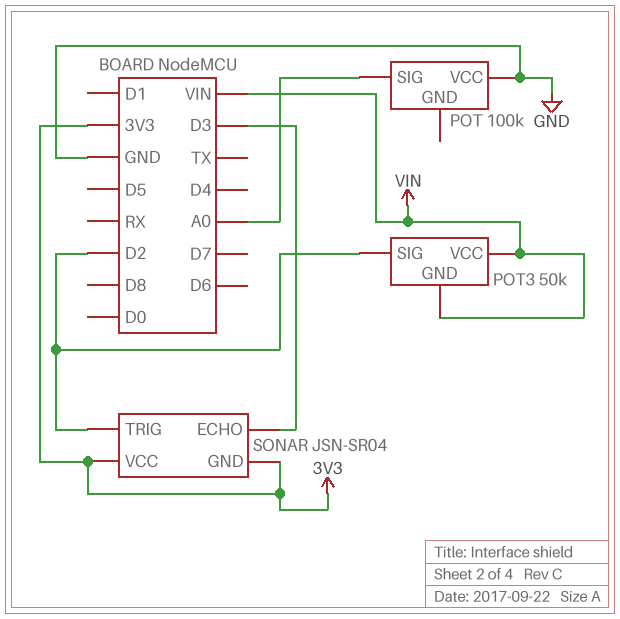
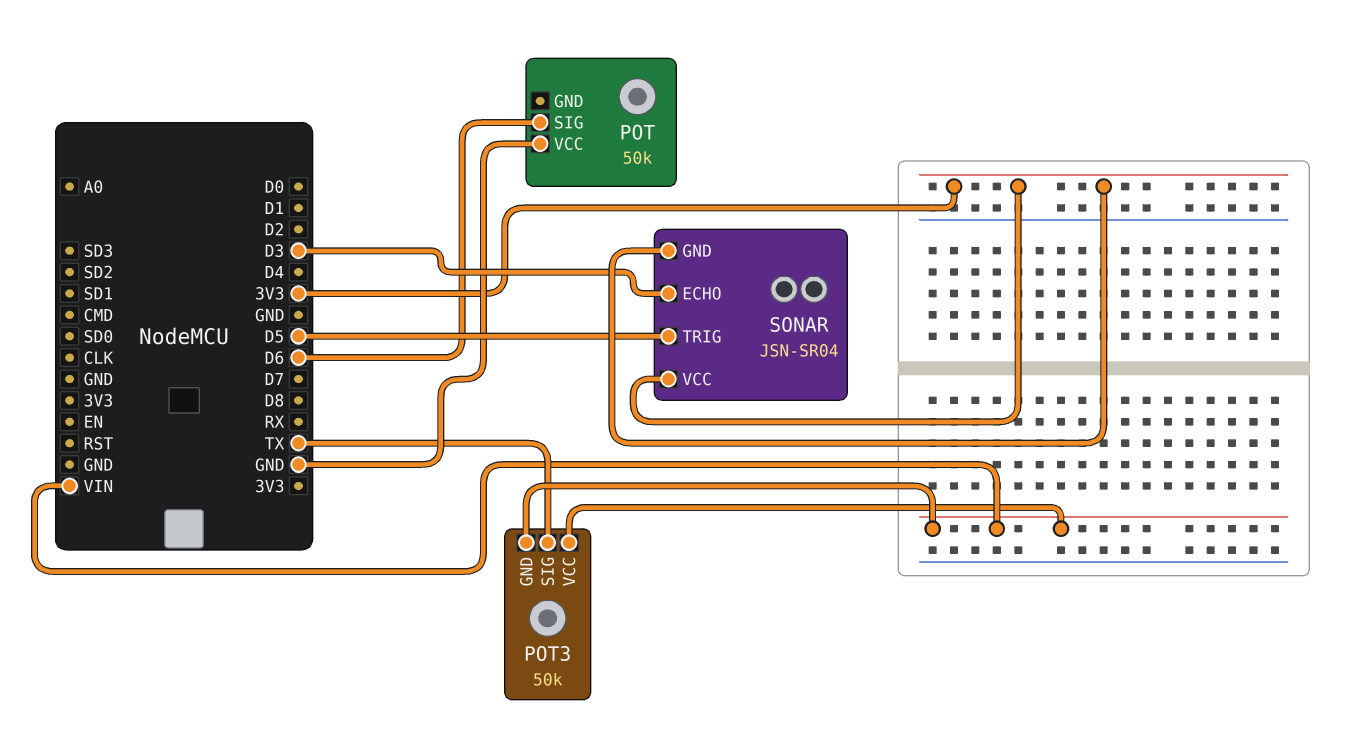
POT: 100k -> 50k
POT pin SIG: A0 -> D6
POT3 pin SIG: D2 -> TX
SONAR pin TRIG: D2 -> D5

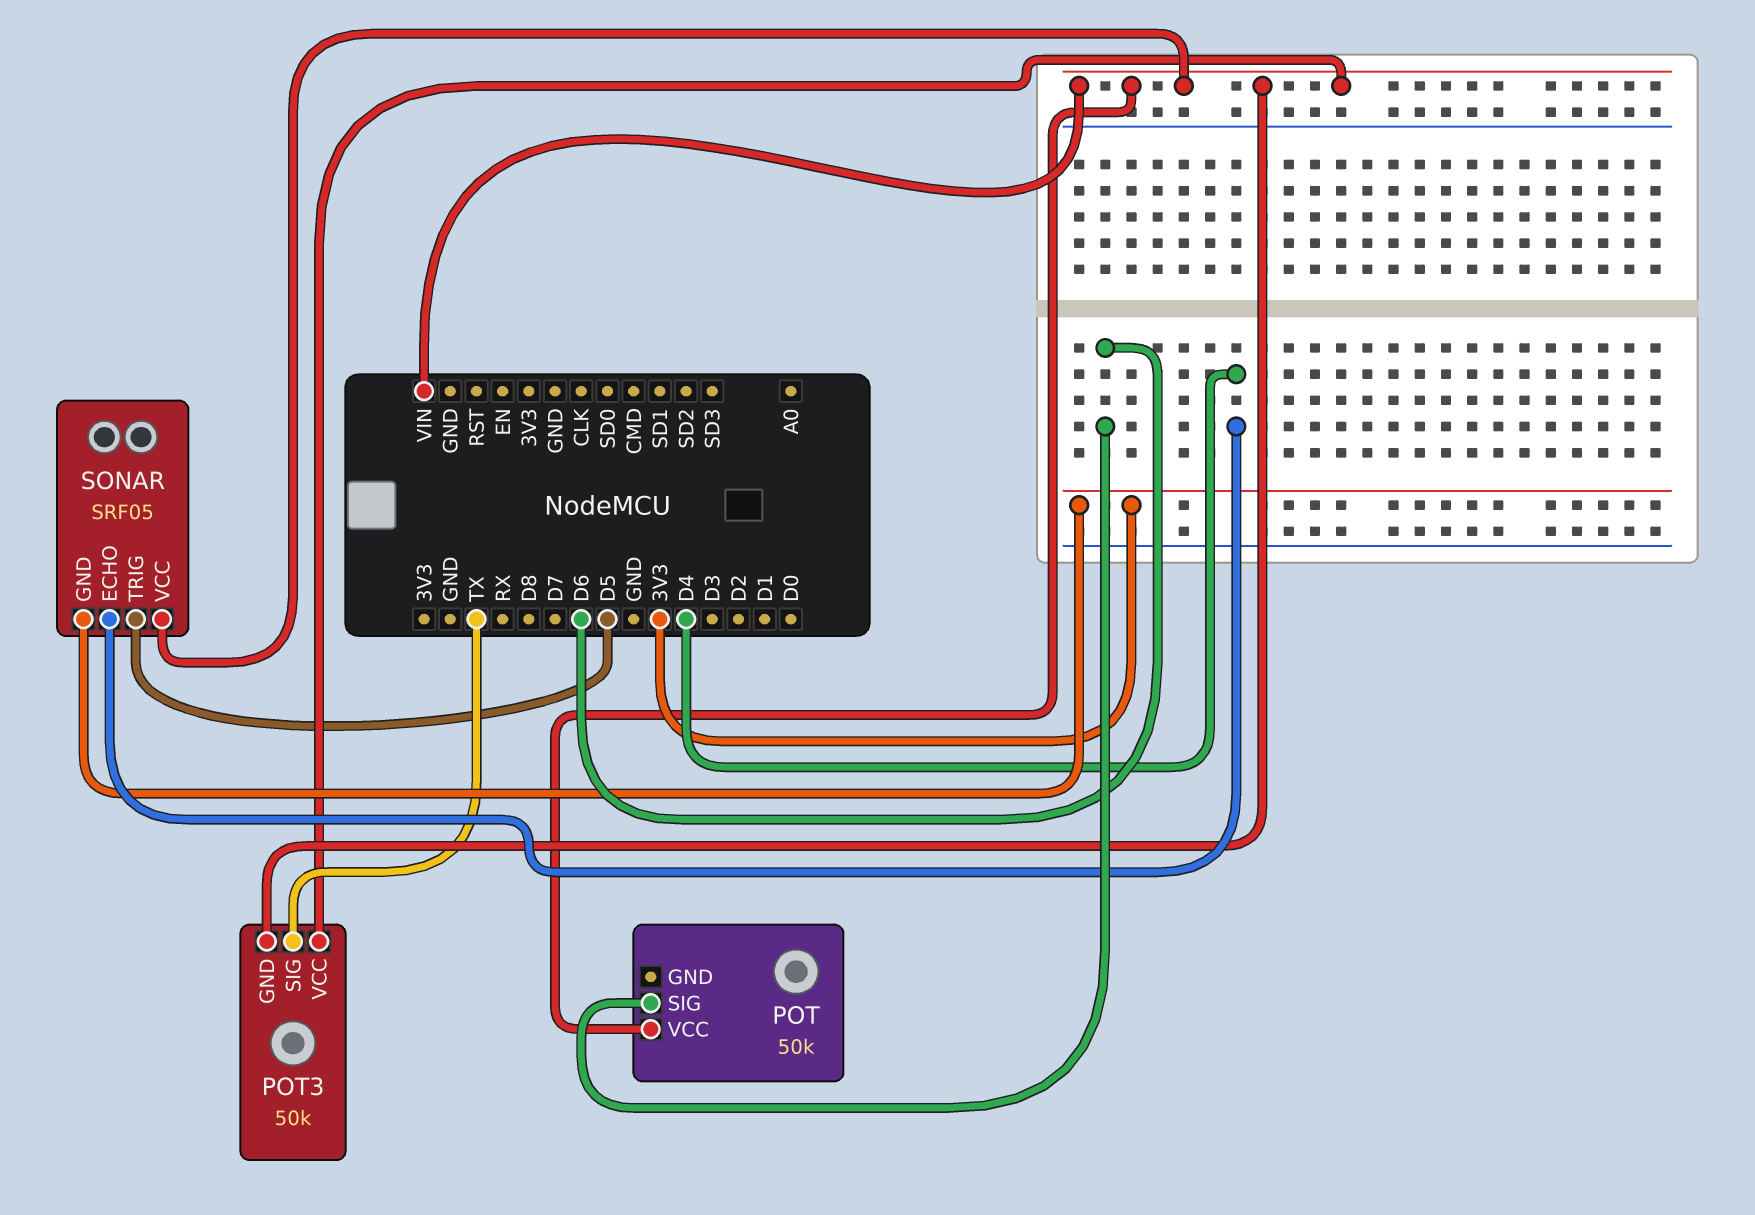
POT pin VCC: GND -> VIN
SONAR: JSN-SR04 -> SRF05
SONAR pin ECHO: D3 -> D4
SONAR pin VCC: 3V3 -> VIN

